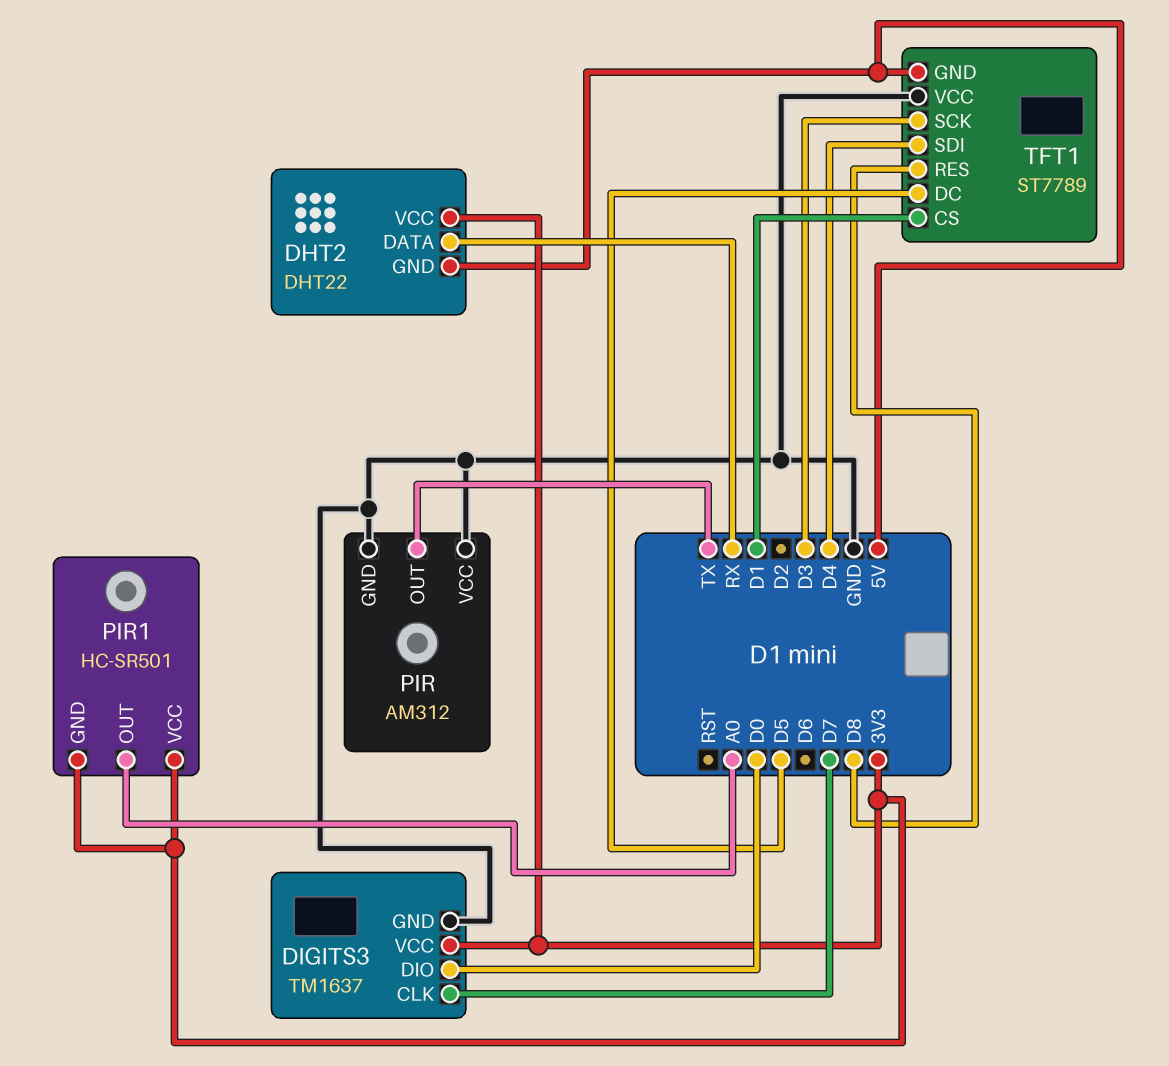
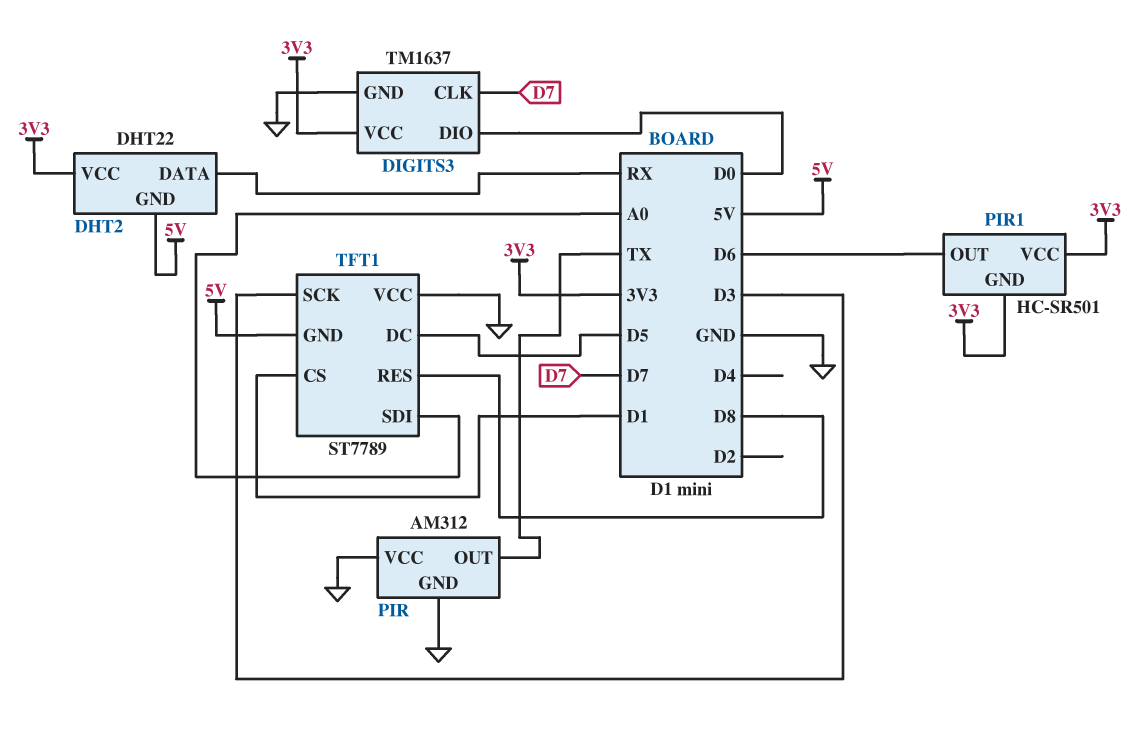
PIR1 pin OUT: A0 -> D6
TFT1 pin SDI: D4 -> A0

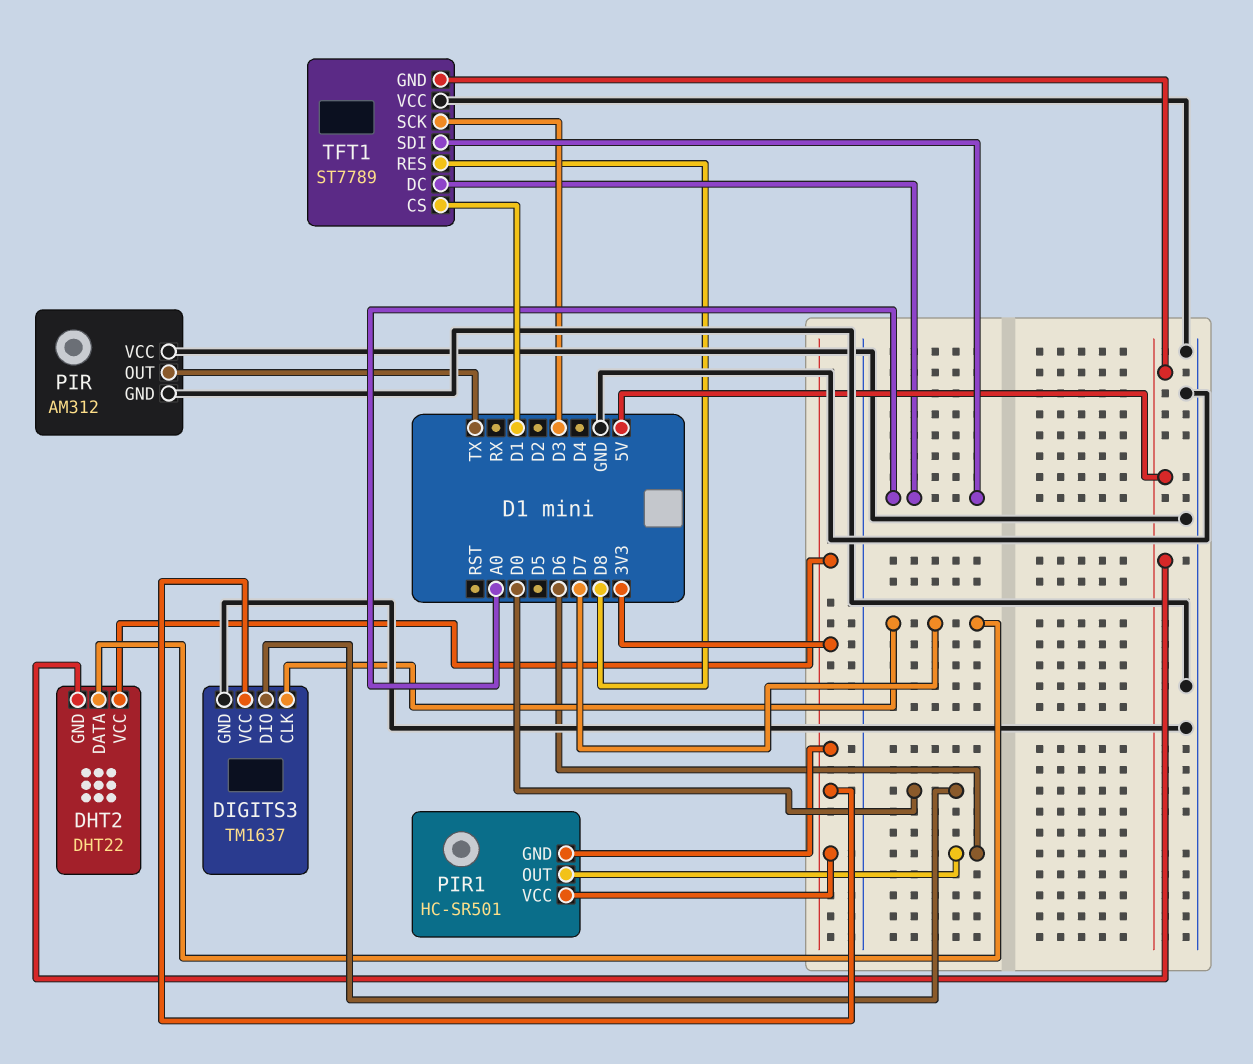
DHT2 pin DATA: RX -> D7
TFT1 pin DC: D5 -> A0

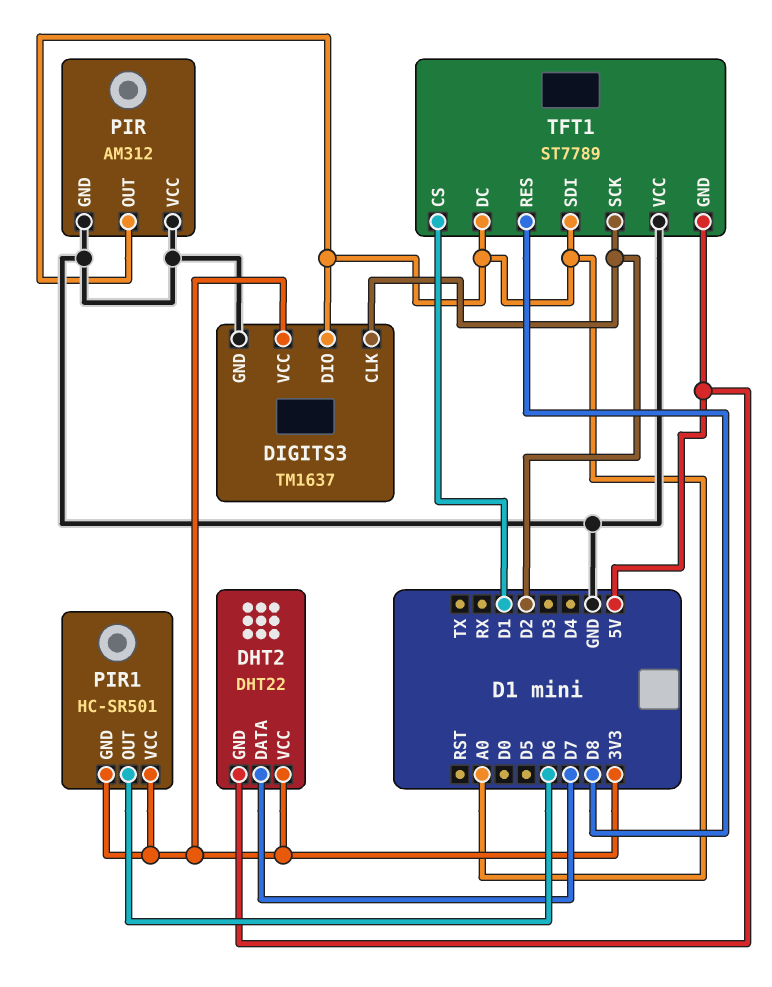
DIGITS3 pin CLK: D7 -> D2
DIGITS3 pin DIO: D0 -> A0
PIR pin OUT: TX -> A0
TFT1 pin SCK: D3 -> D2

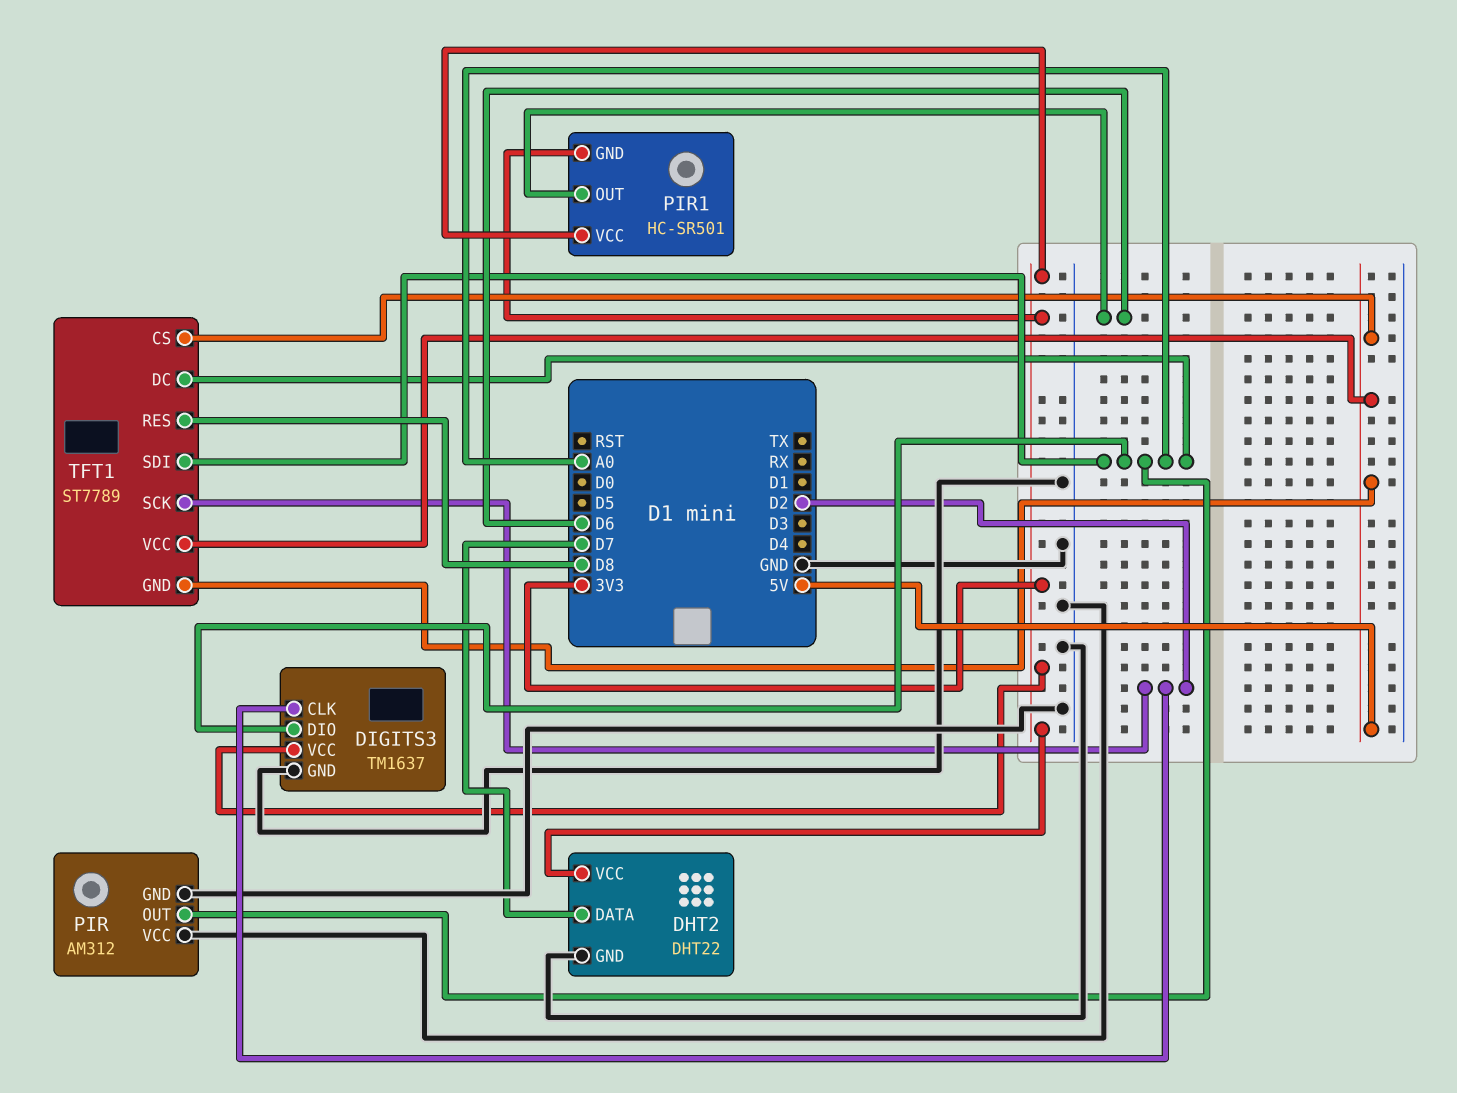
DHT2 pin GND: 5V -> GND
TFT1 pin CS: D1 -> 5V
TFT1 pin VCC: GND -> 5V

